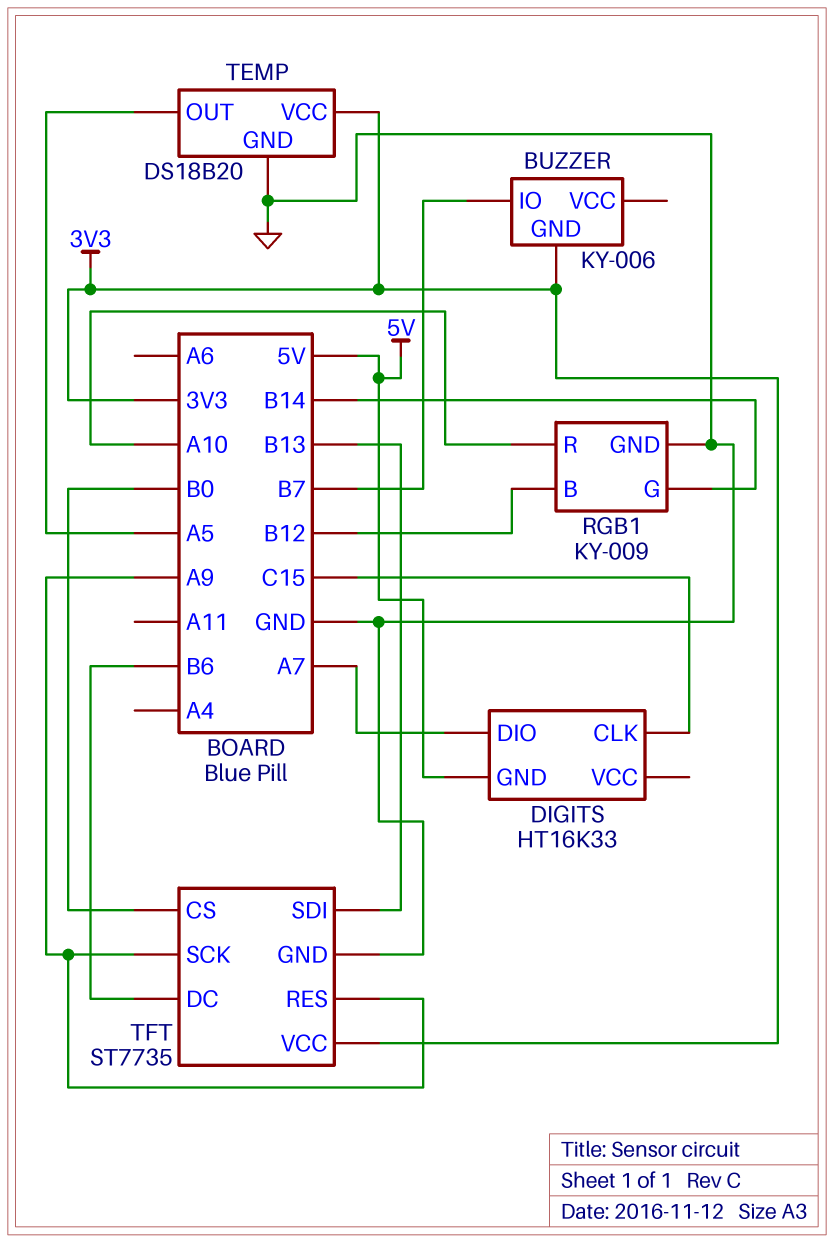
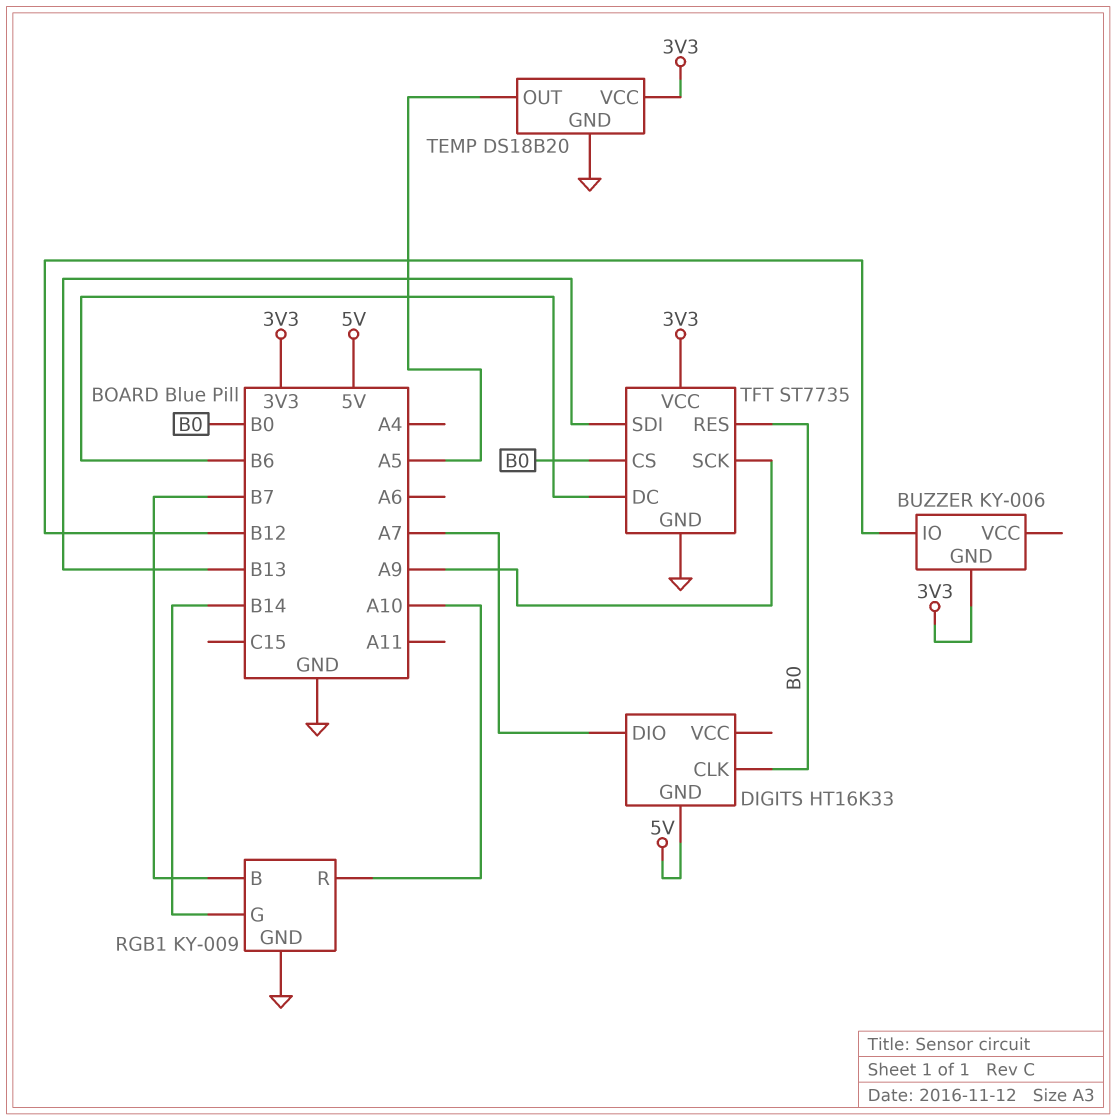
BUZZER pin IO: B7 -> B12
DIGITS pin CLK: C15 -> B0
RGB1 pin B: B12 -> B7
TFT pin RES: A9 -> B0

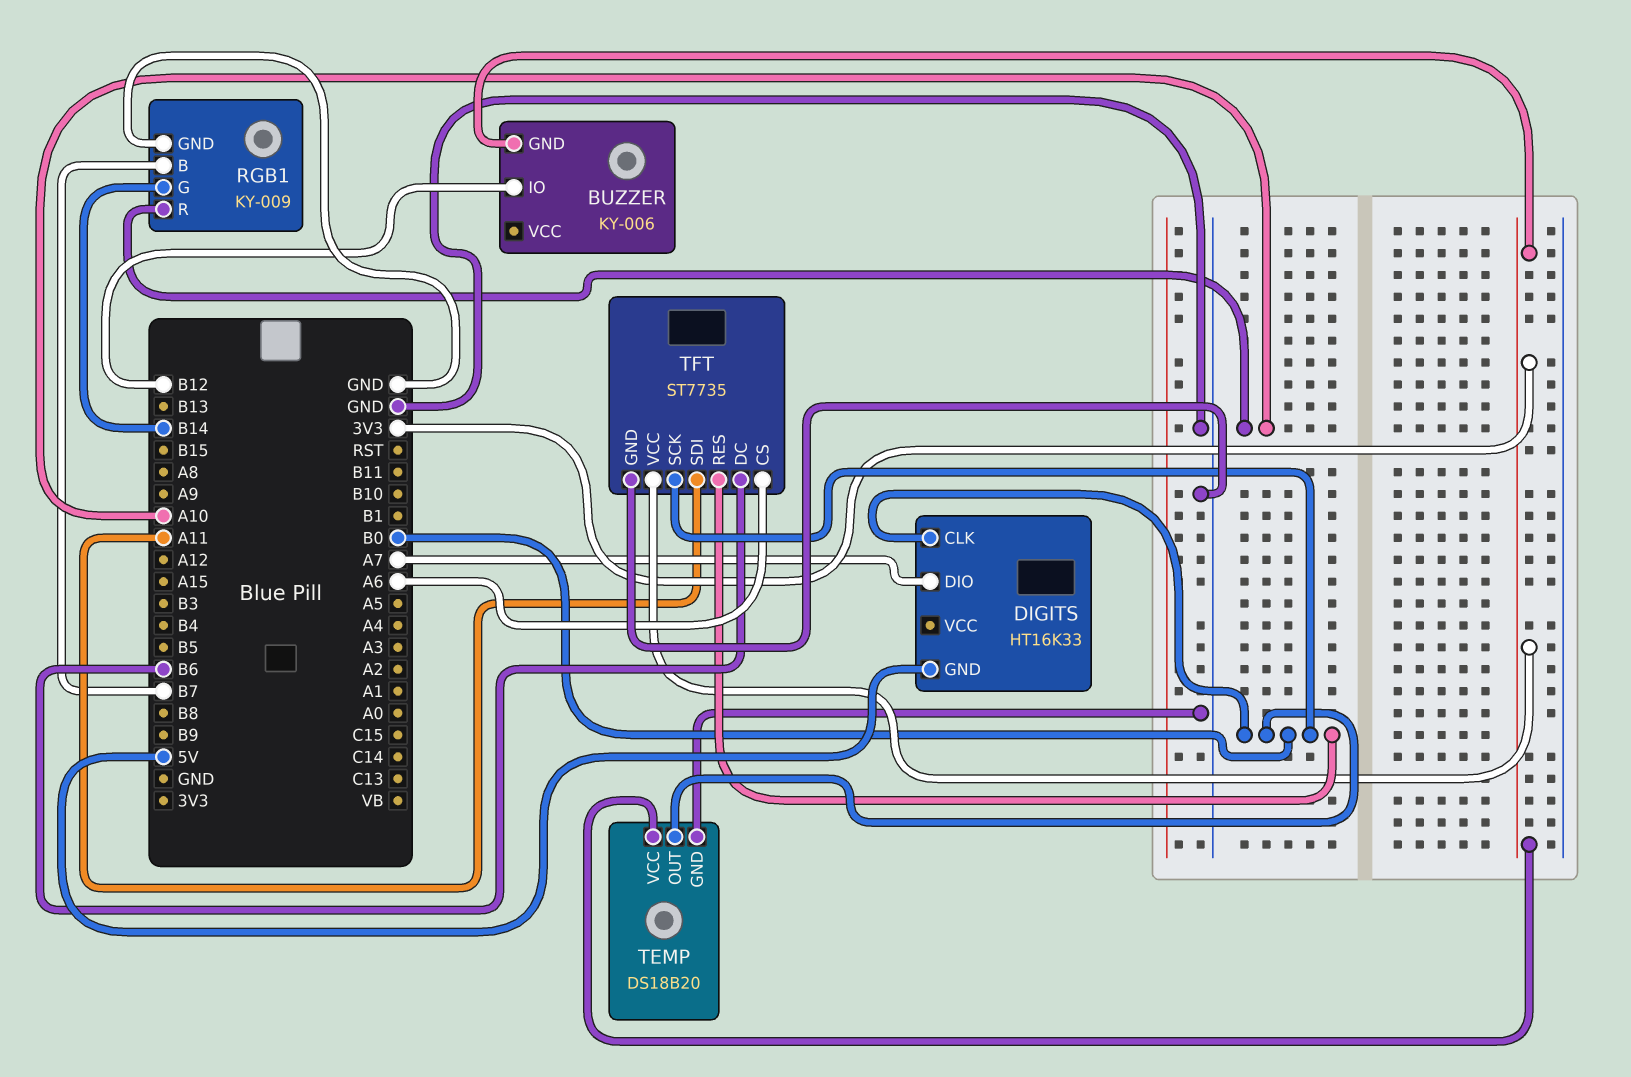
TEMP pin OUT: A5 -> B0
TFT pin CS: B0 -> A6
TFT pin SCK: A9 -> B0
TFT pin SDI: B13 -> A11

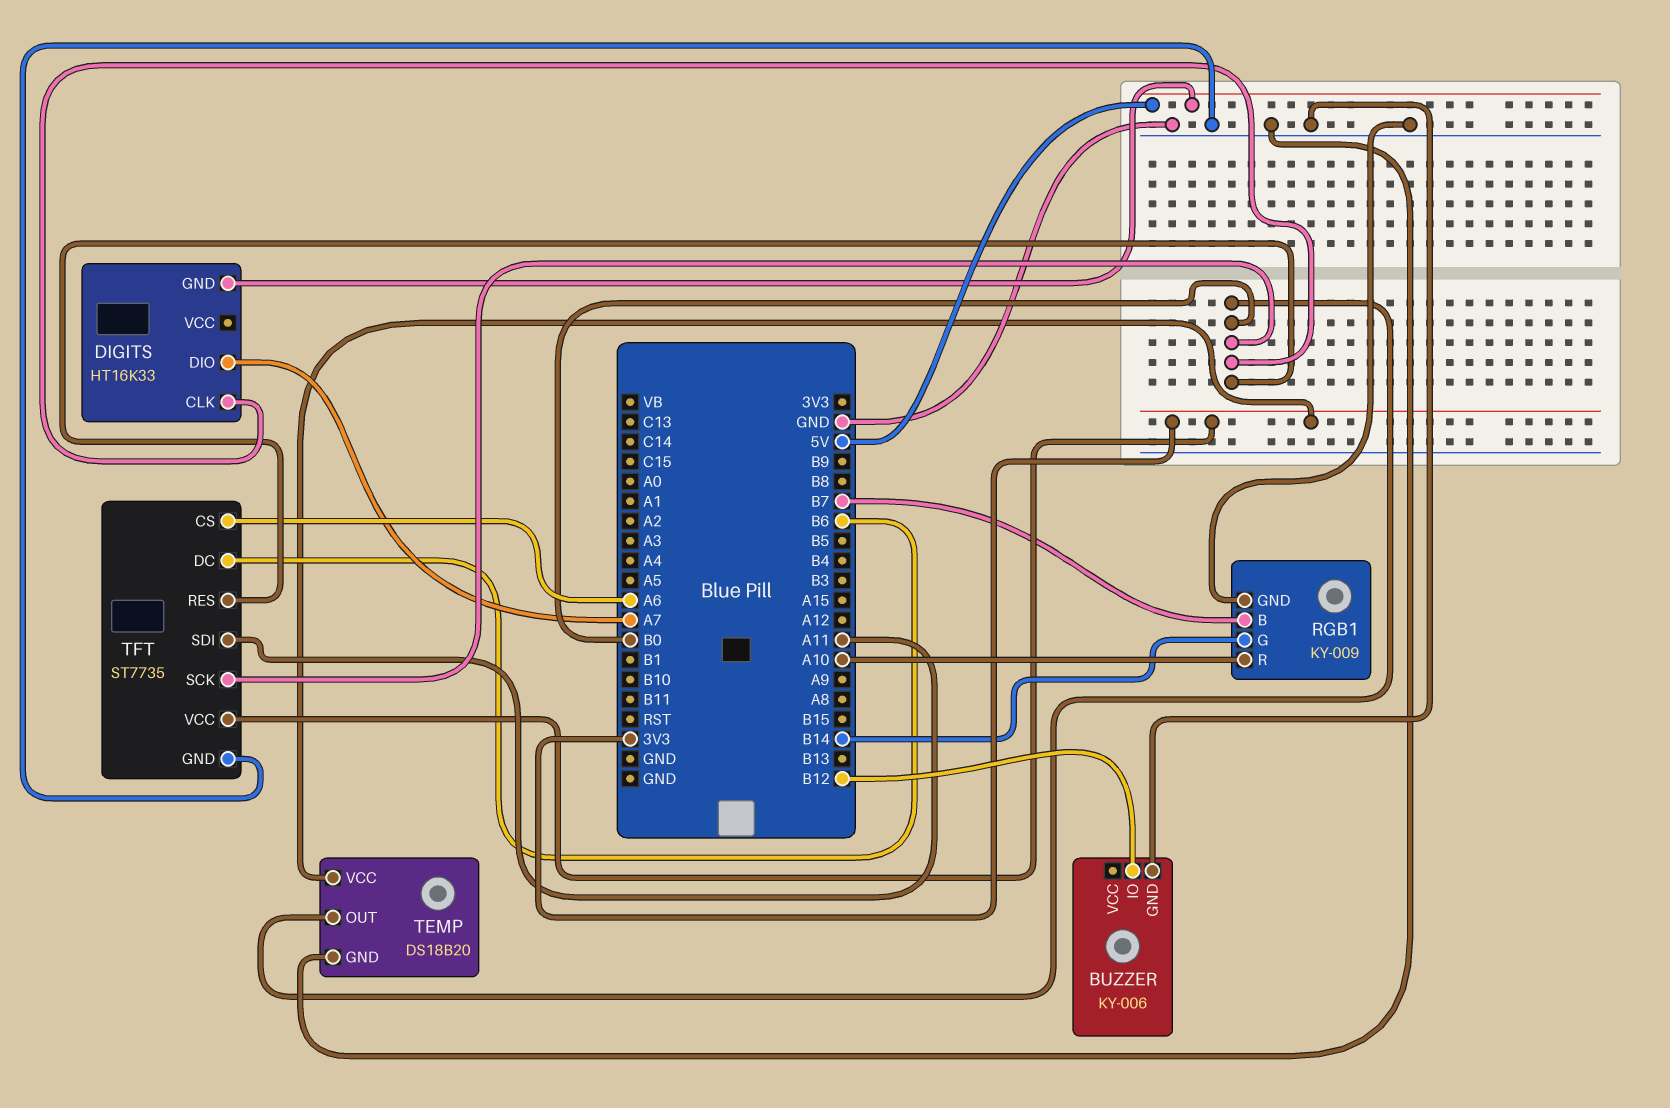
BUZZER pin GND: 3V3 -> GND

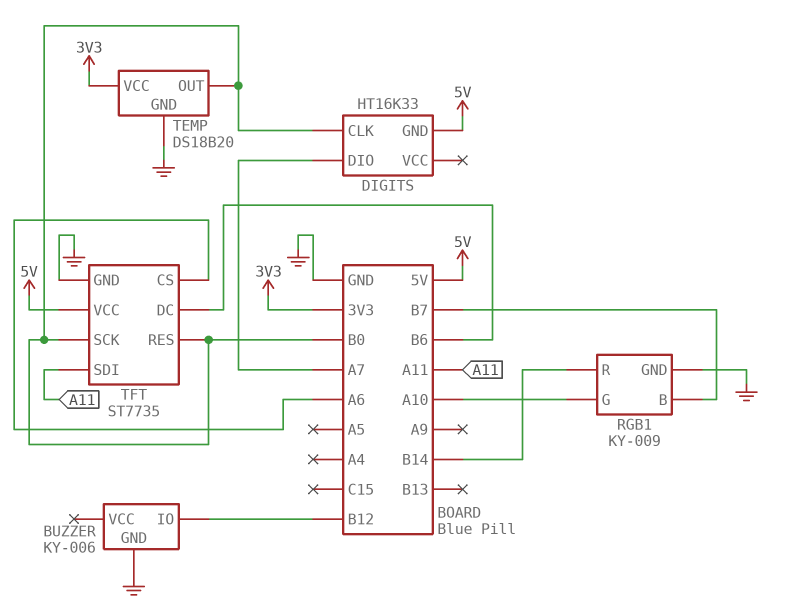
RGB1 pin G: B14 -> A10
RGB1 pin R: A10 -> B14
TFT pin VCC: 3V3 -> 5V

